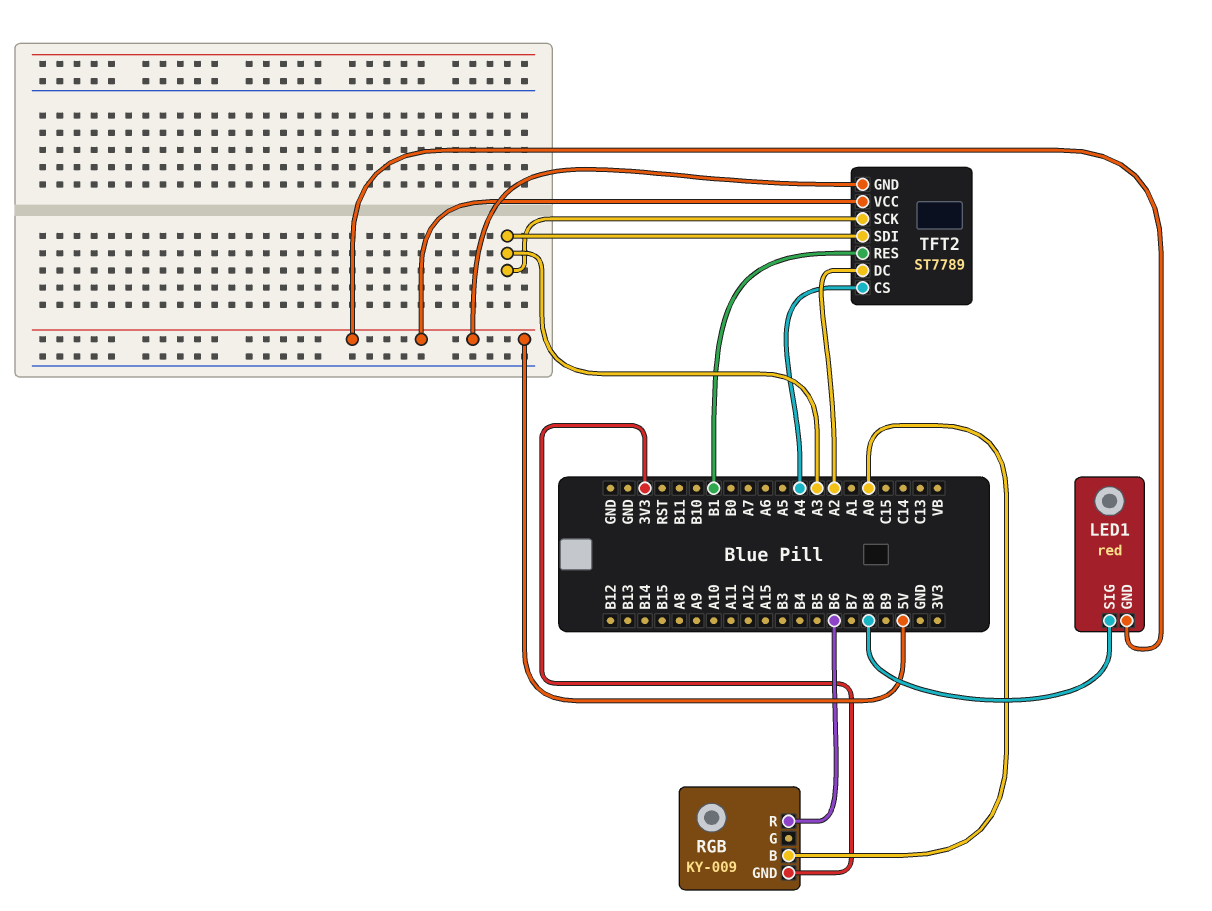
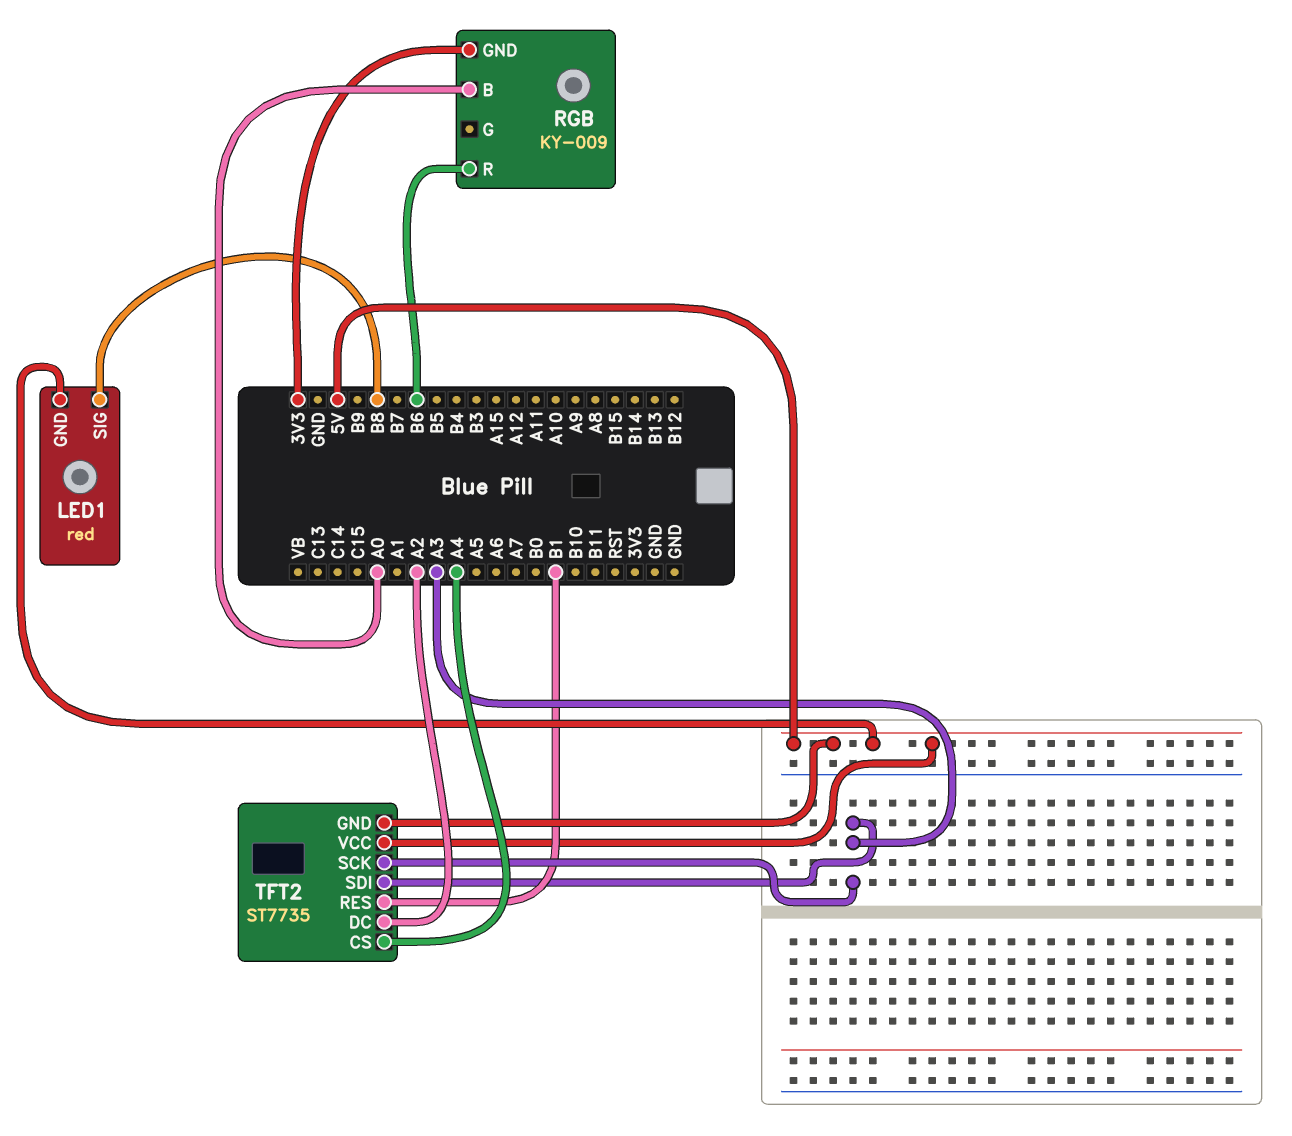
TFT2: ST7789 -> ST7735

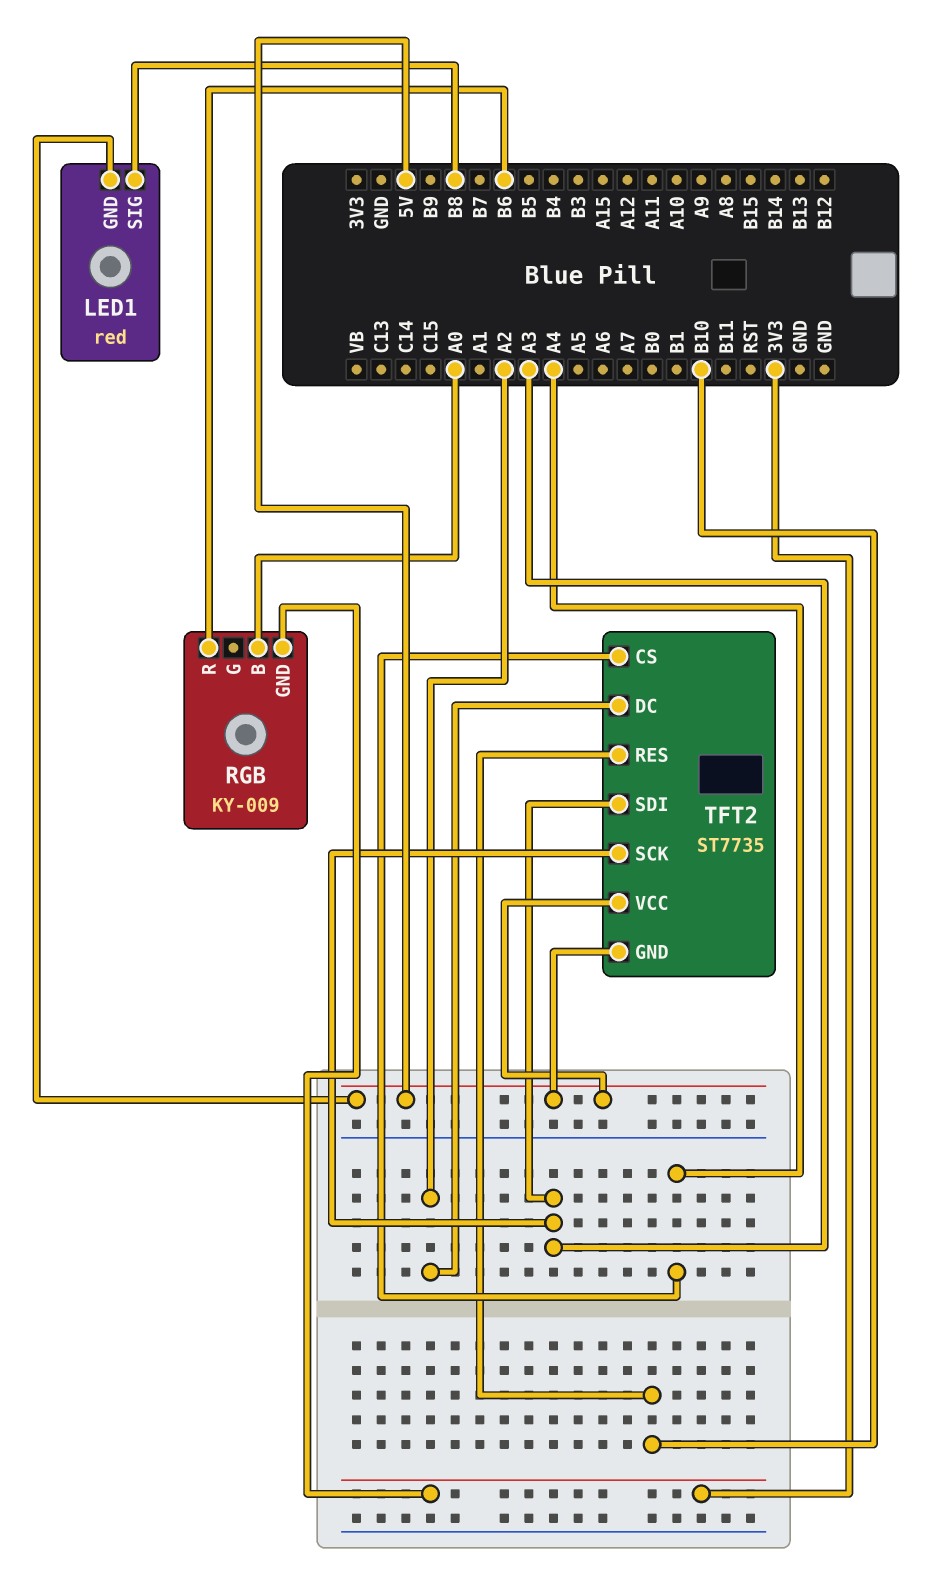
TFT2 pin RES: B1 -> B10

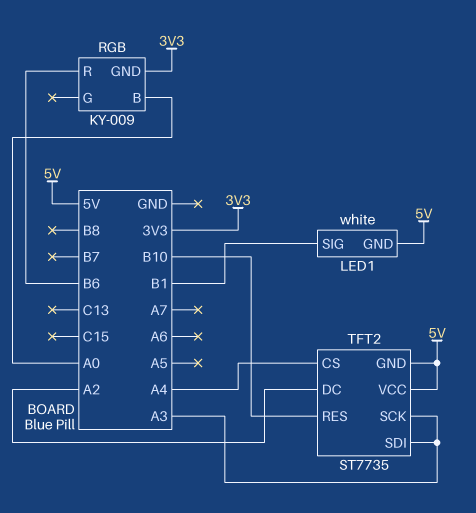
LED1: red -> white
LED1 pin SIG: B8 -> B1

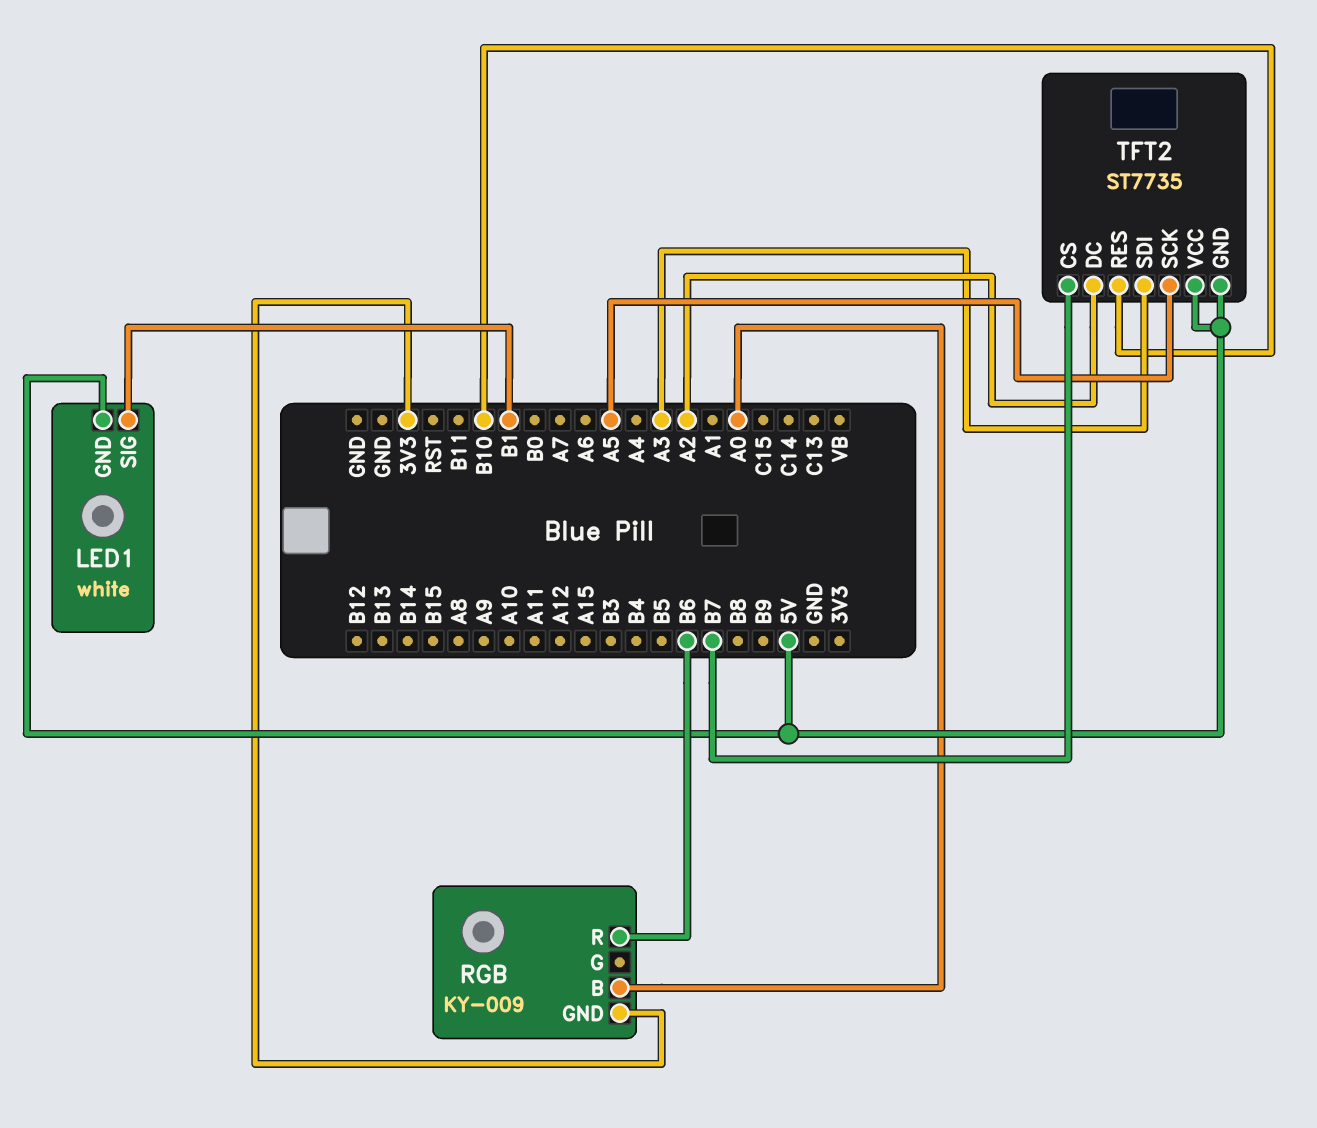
TFT2 pin CS: A4 -> B7
TFT2 pin SCK: A3 -> A5

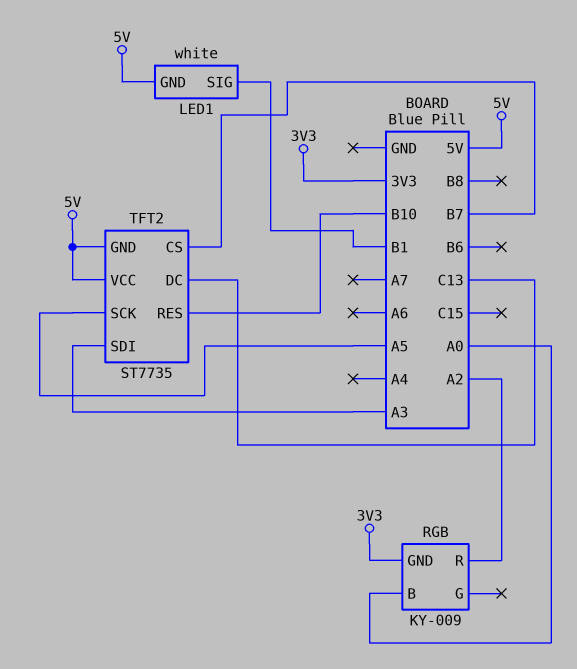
RGB pin R: B6 -> A2
TFT2 pin DC: A2 -> C13

